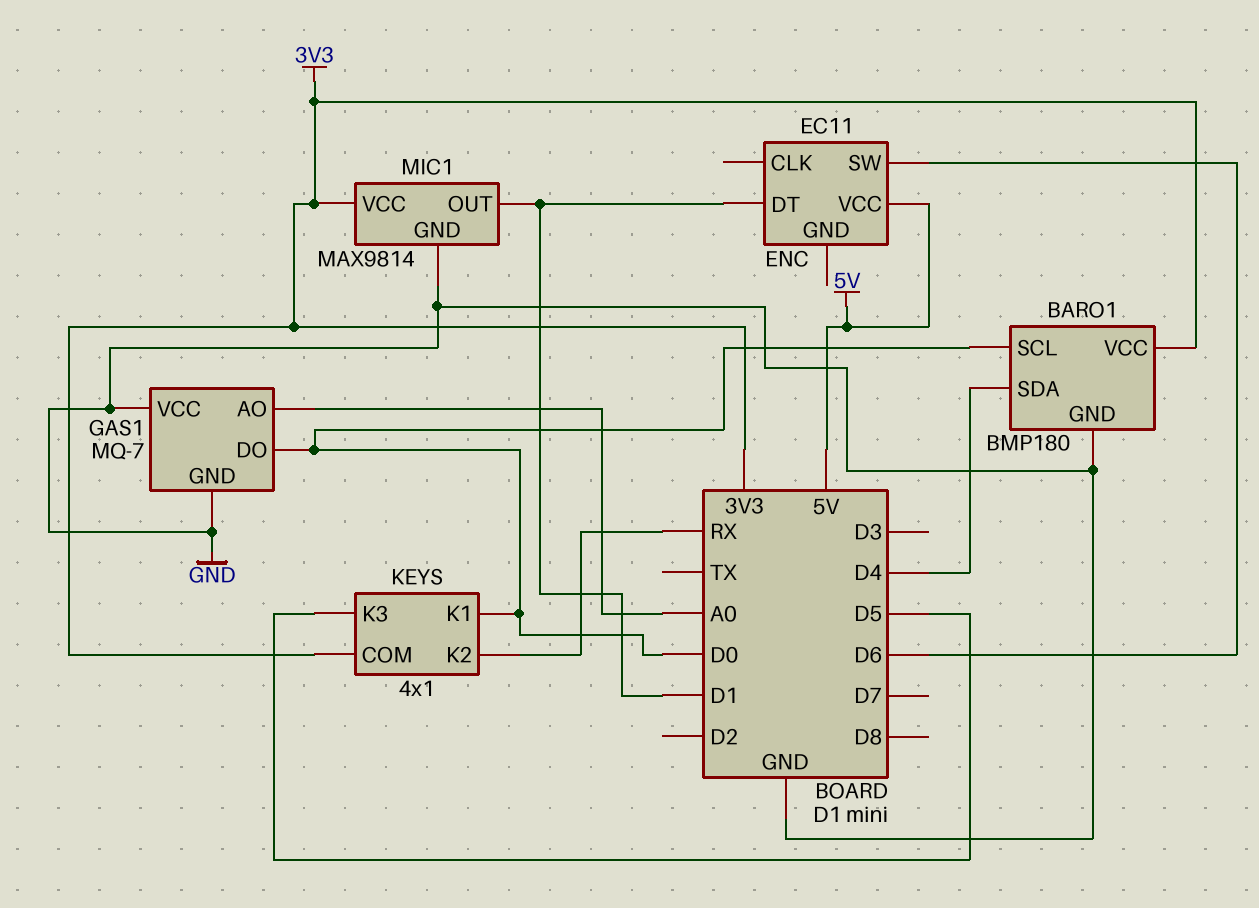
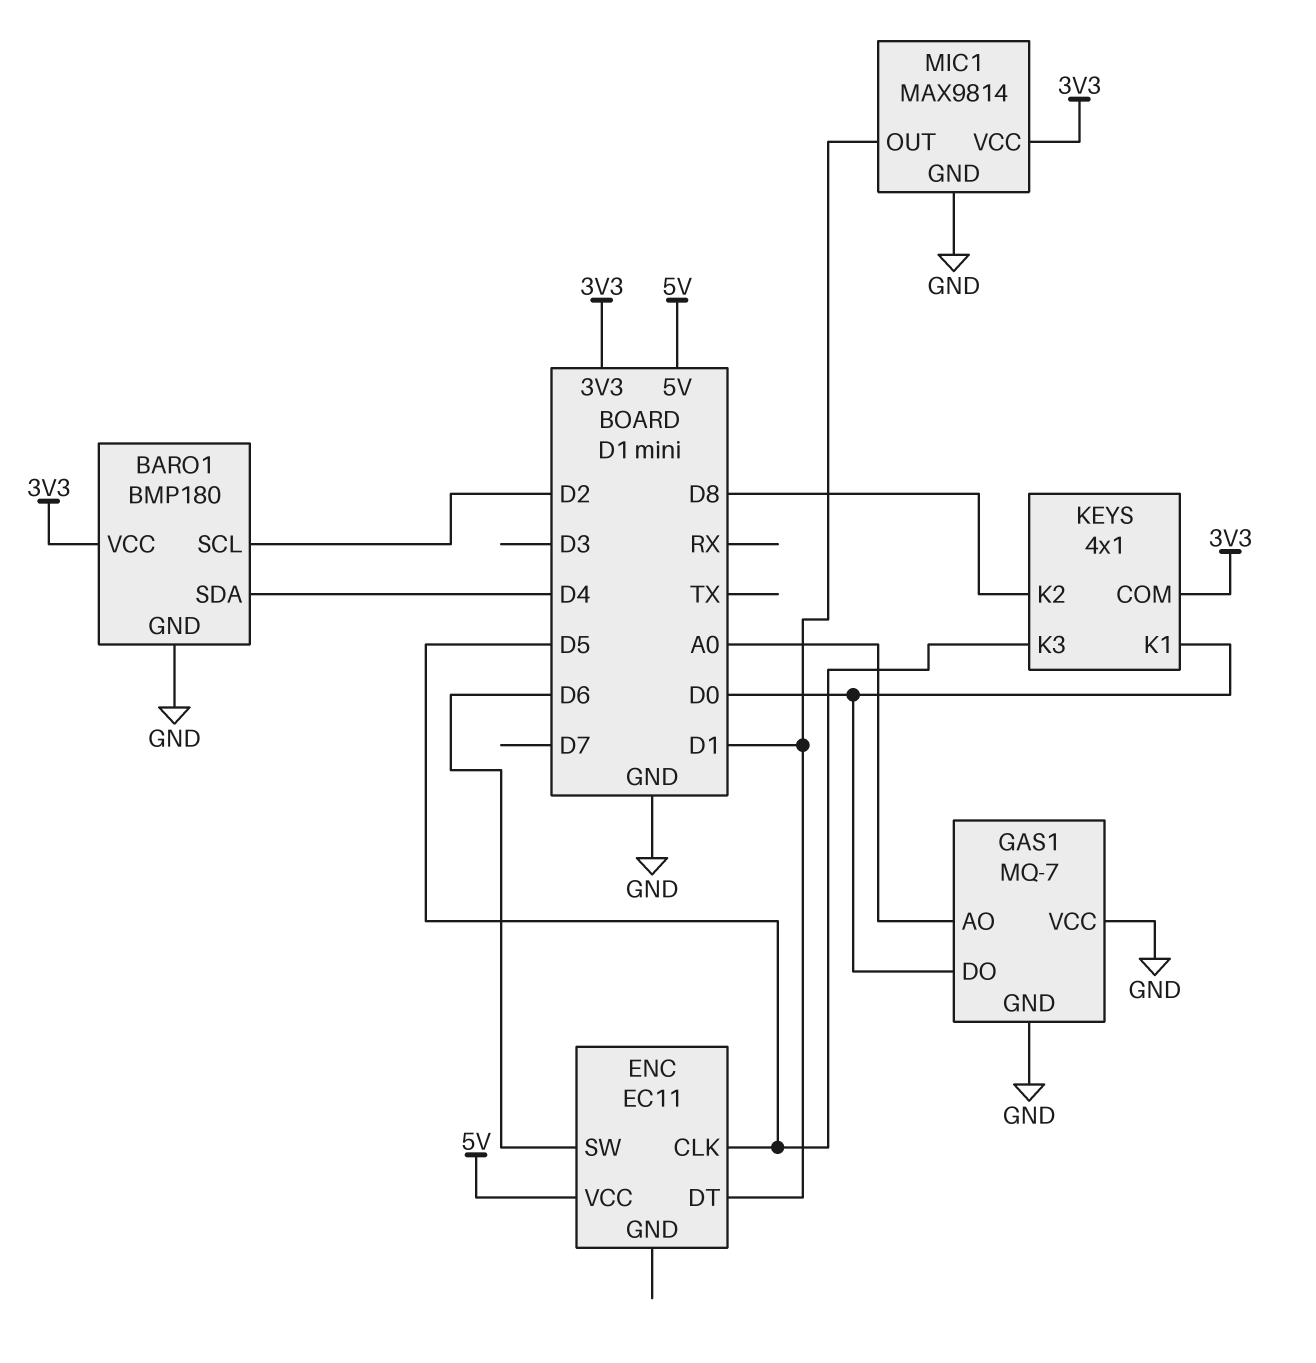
BARO1 pin SCL: D0 -> D2
ENC pin CLK: none -> D5
KEYS pin K2: RX -> D8

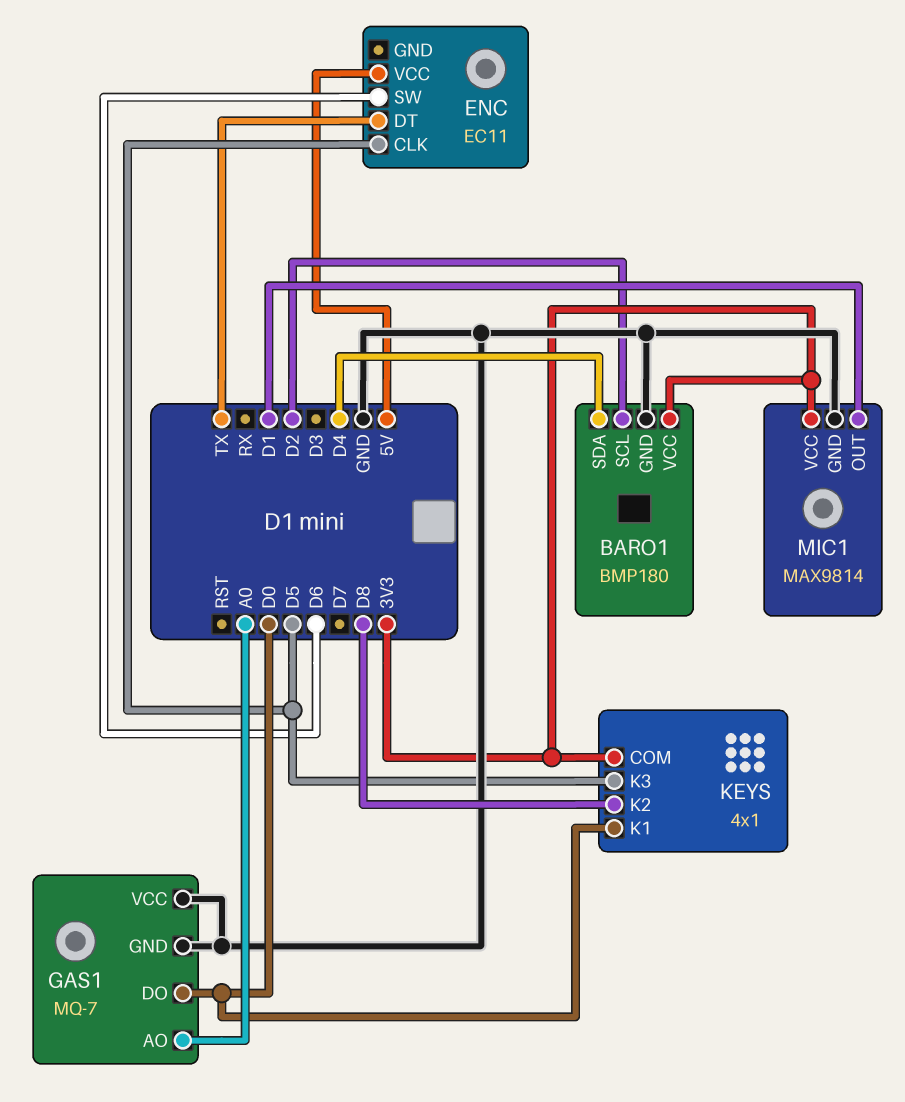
ENC pin DT: D1 -> TX

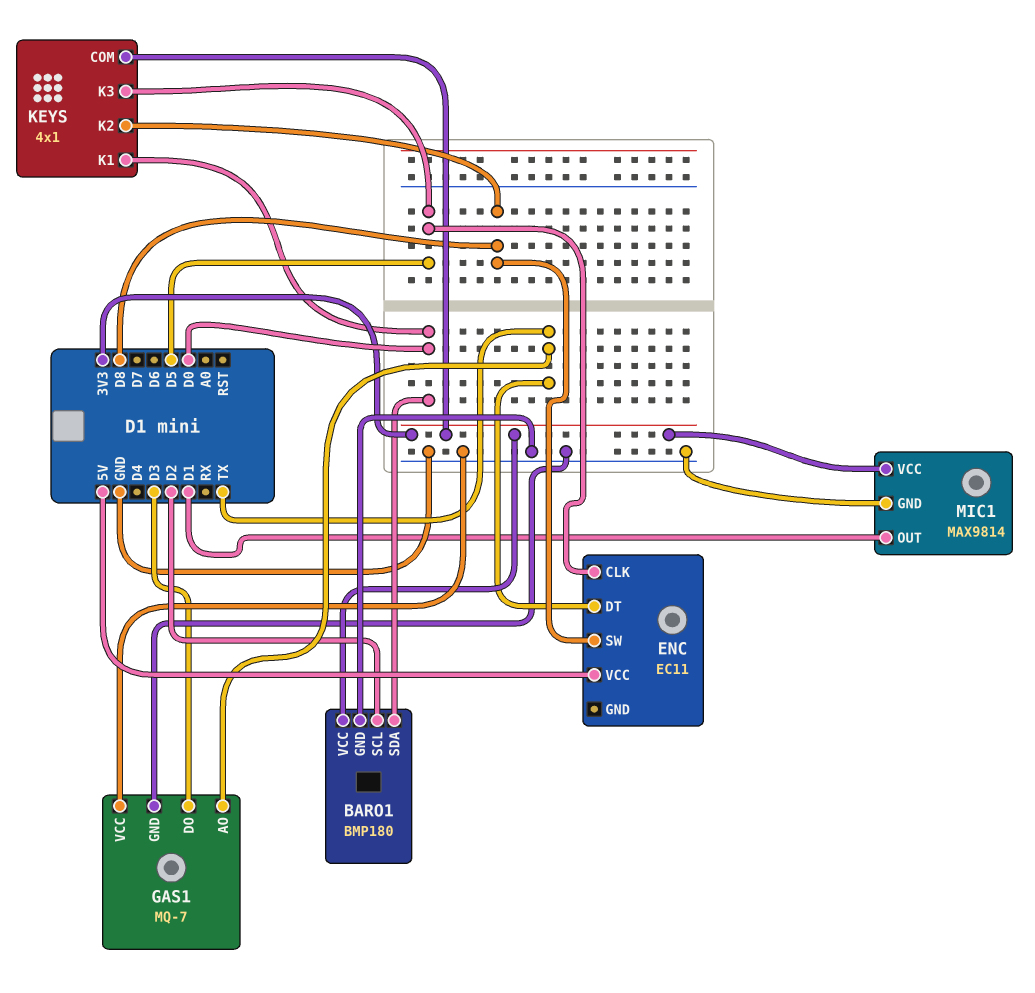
BARO1 pin SDA: D4 -> D0
ENC pin SW: D6 -> D8
GAS1 pin AO: A0 -> TX
GAS1 pin DO: D0 -> D3

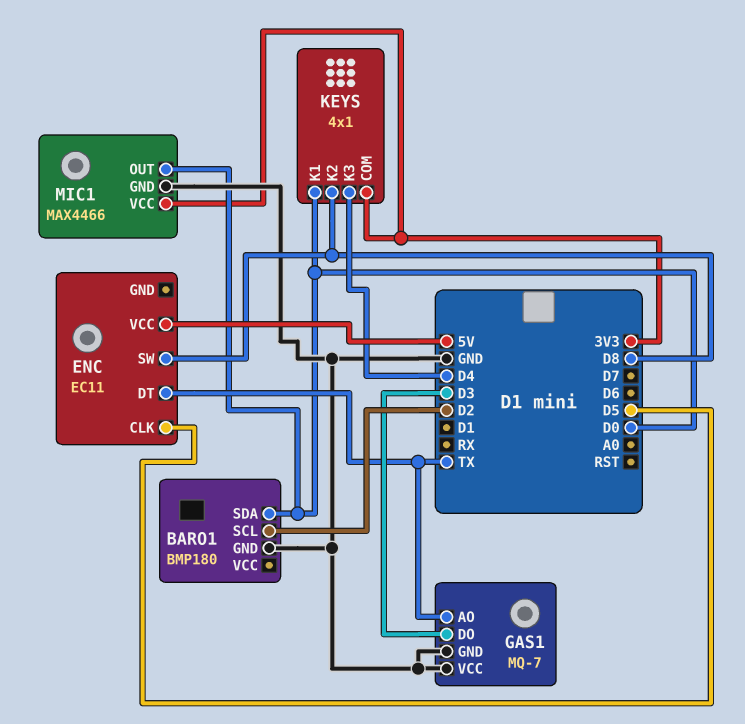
BARO1 pin VCC: 3V3 -> none
KEYS pin K3: D5 -> D4
MIC1: MAX9814 -> MAX4466
MIC1 pin OUT: D1 -> D0

